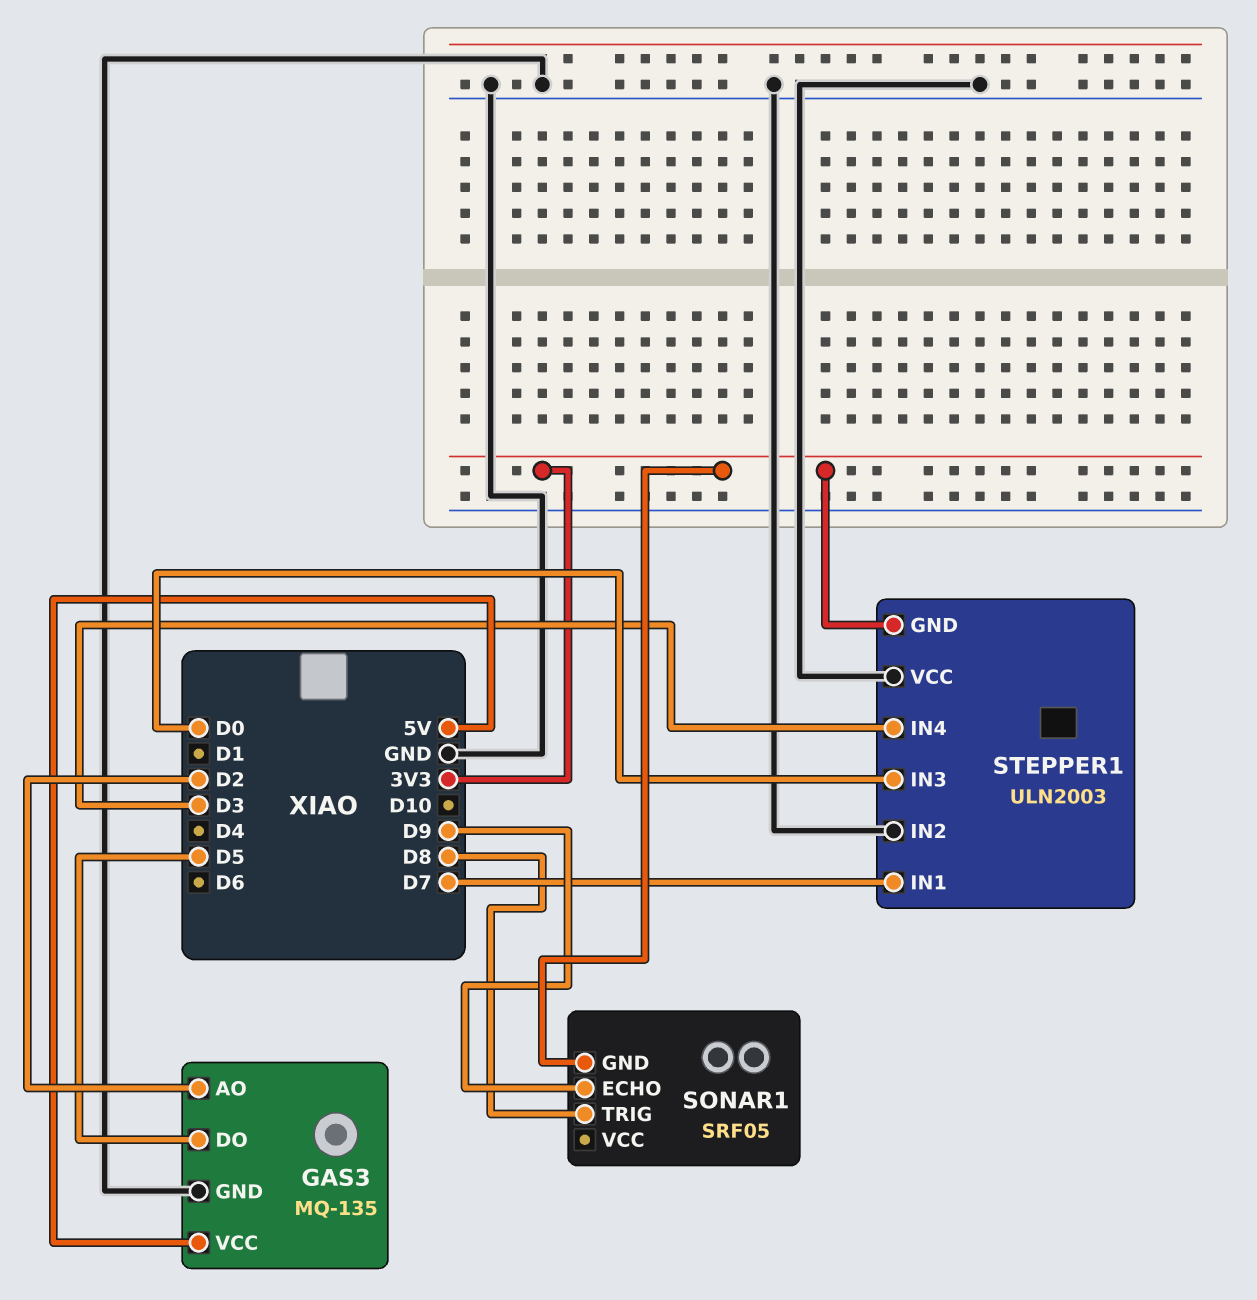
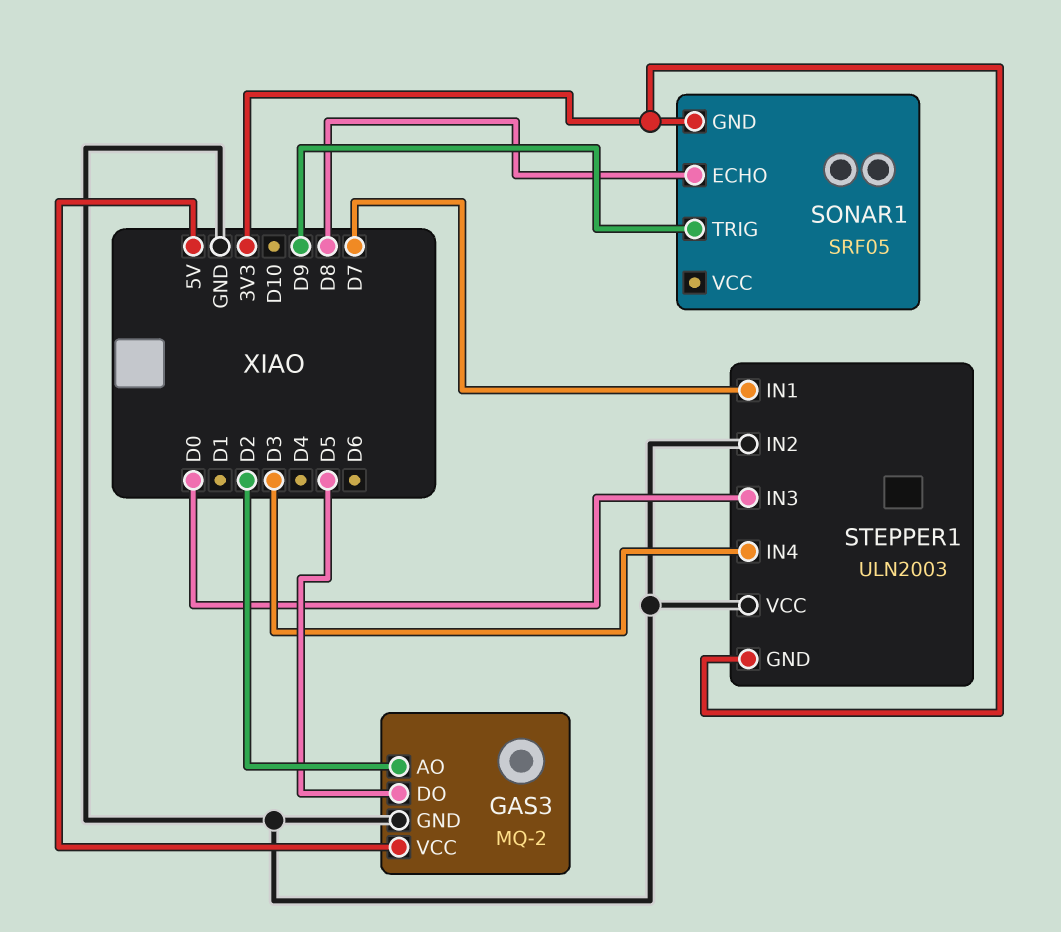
GAS3: MQ-135 -> MQ-2
SONAR1 pin ECHO: D9 -> D8
SONAR1 pin TRIG: D8 -> D9

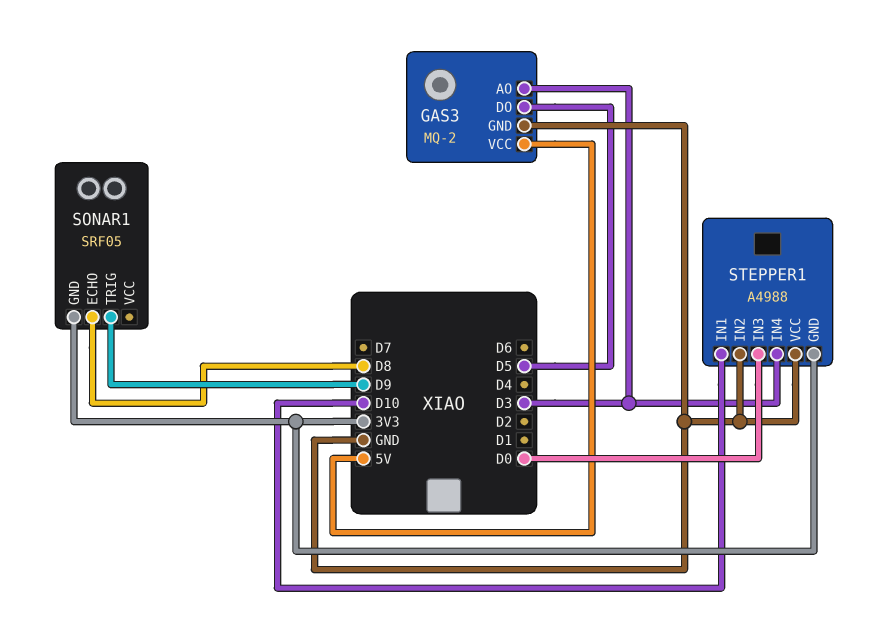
GAS3 pin AO: D2 -> D3
STEPPER1: ULN2003 -> A4988
STEPPER1 pin IN1: D7 -> D10

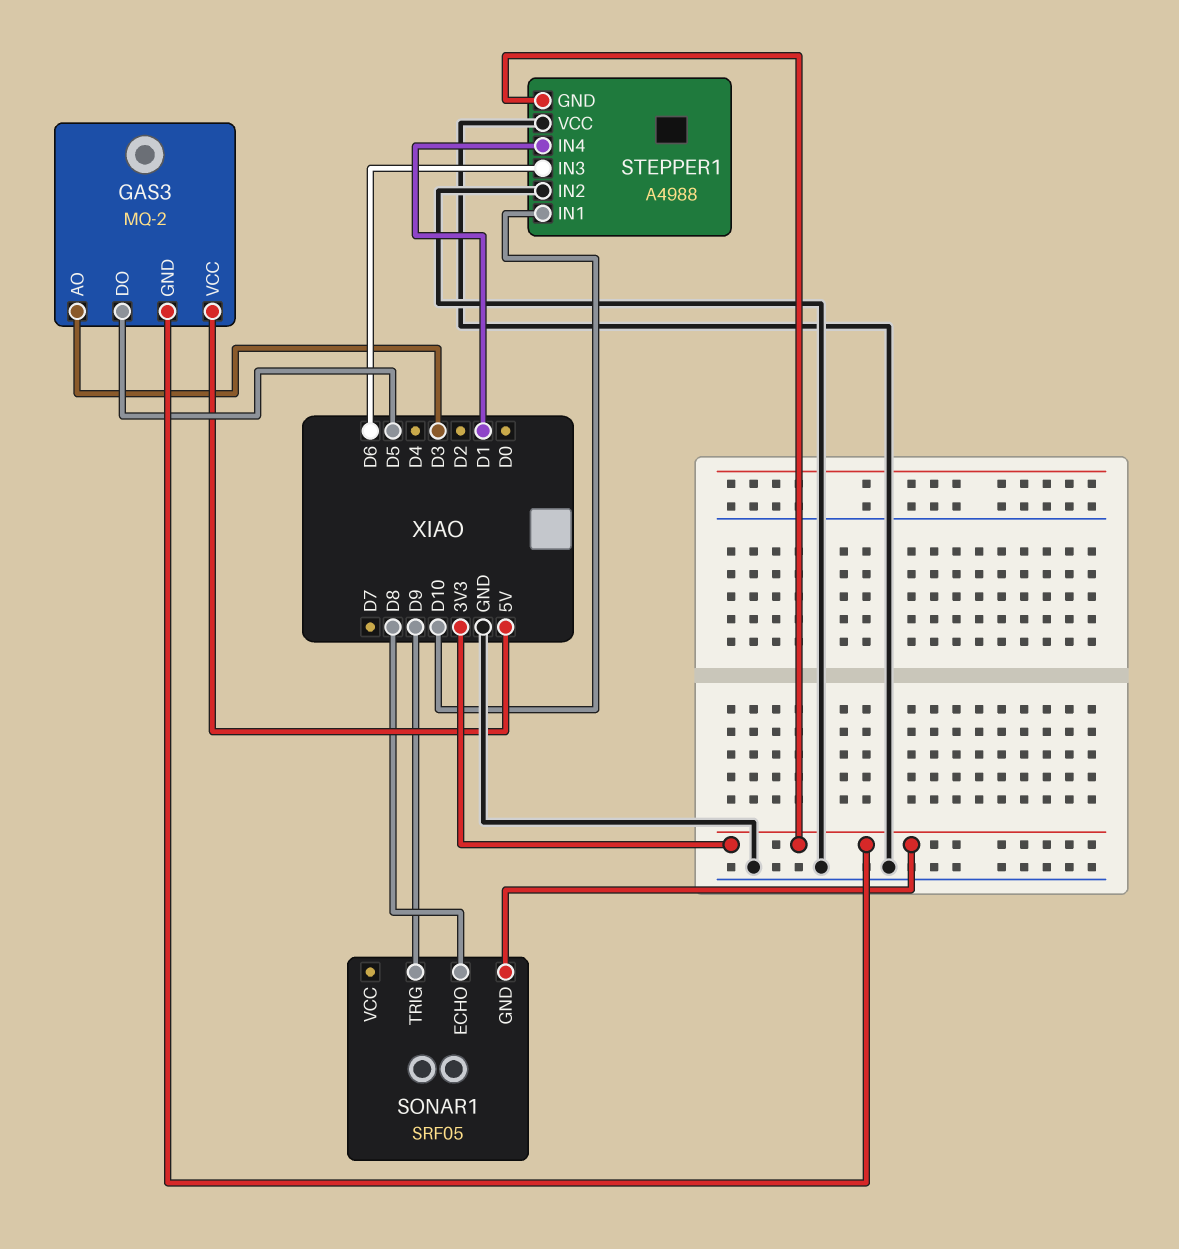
GAS3 pin GND: GND -> 3V3
STEPPER1 pin IN3: D0 -> D6
STEPPER1 pin IN4: D3 -> D1

